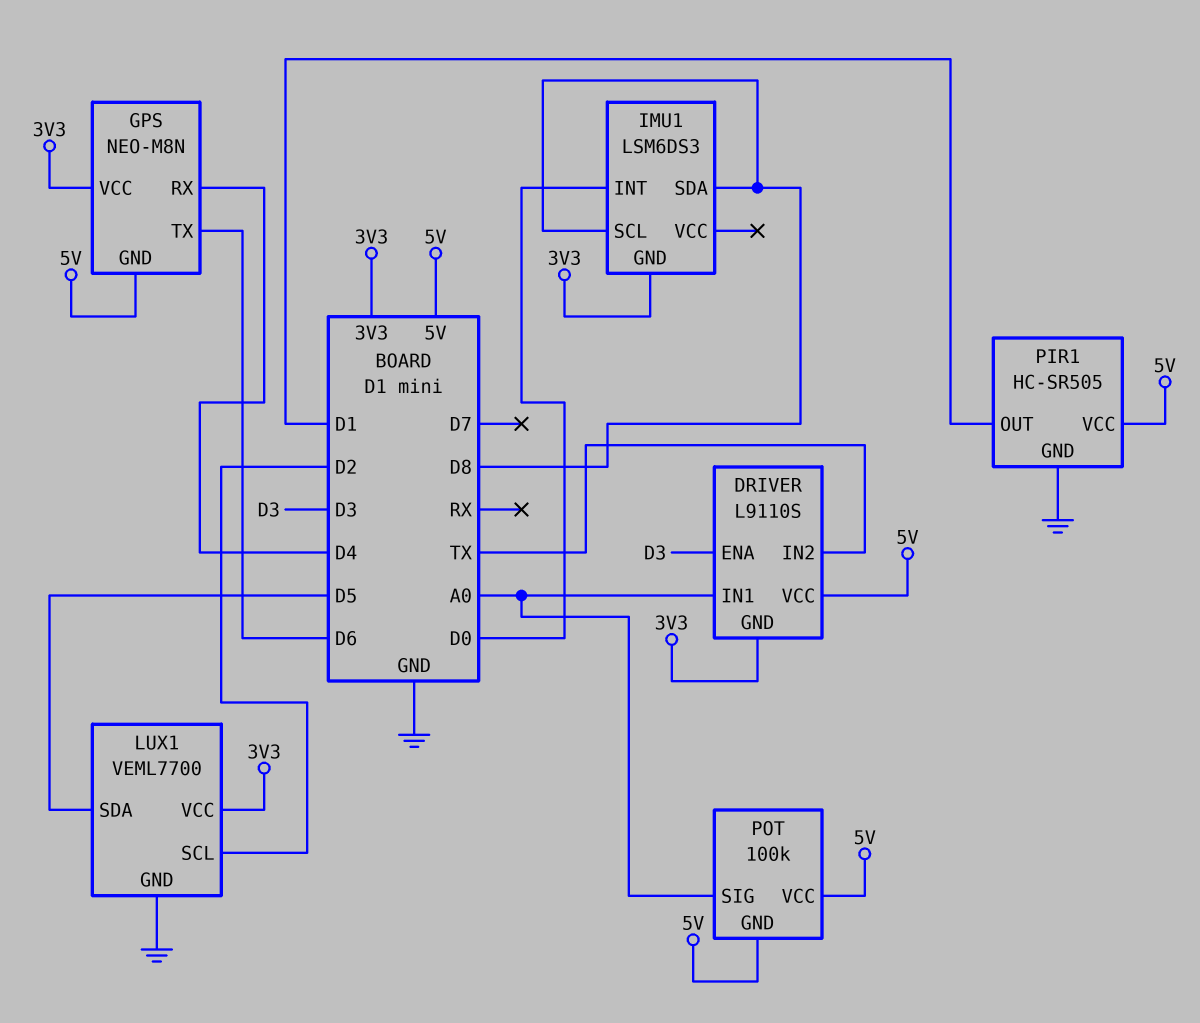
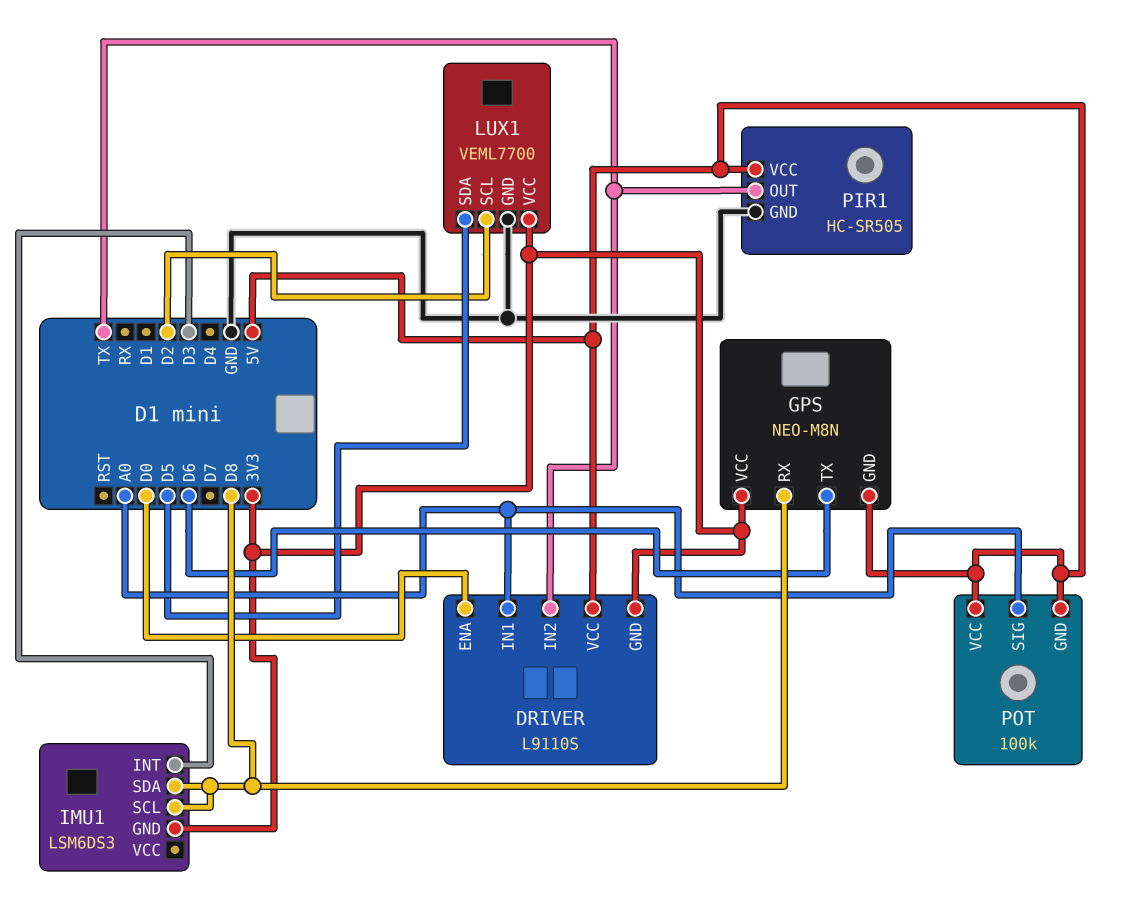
DRIVER pin ENA: D3 -> D0
GPS pin RX: D4 -> D8
IMU1 pin INT: D0 -> D3
PIR1 pin OUT: D1 -> TX

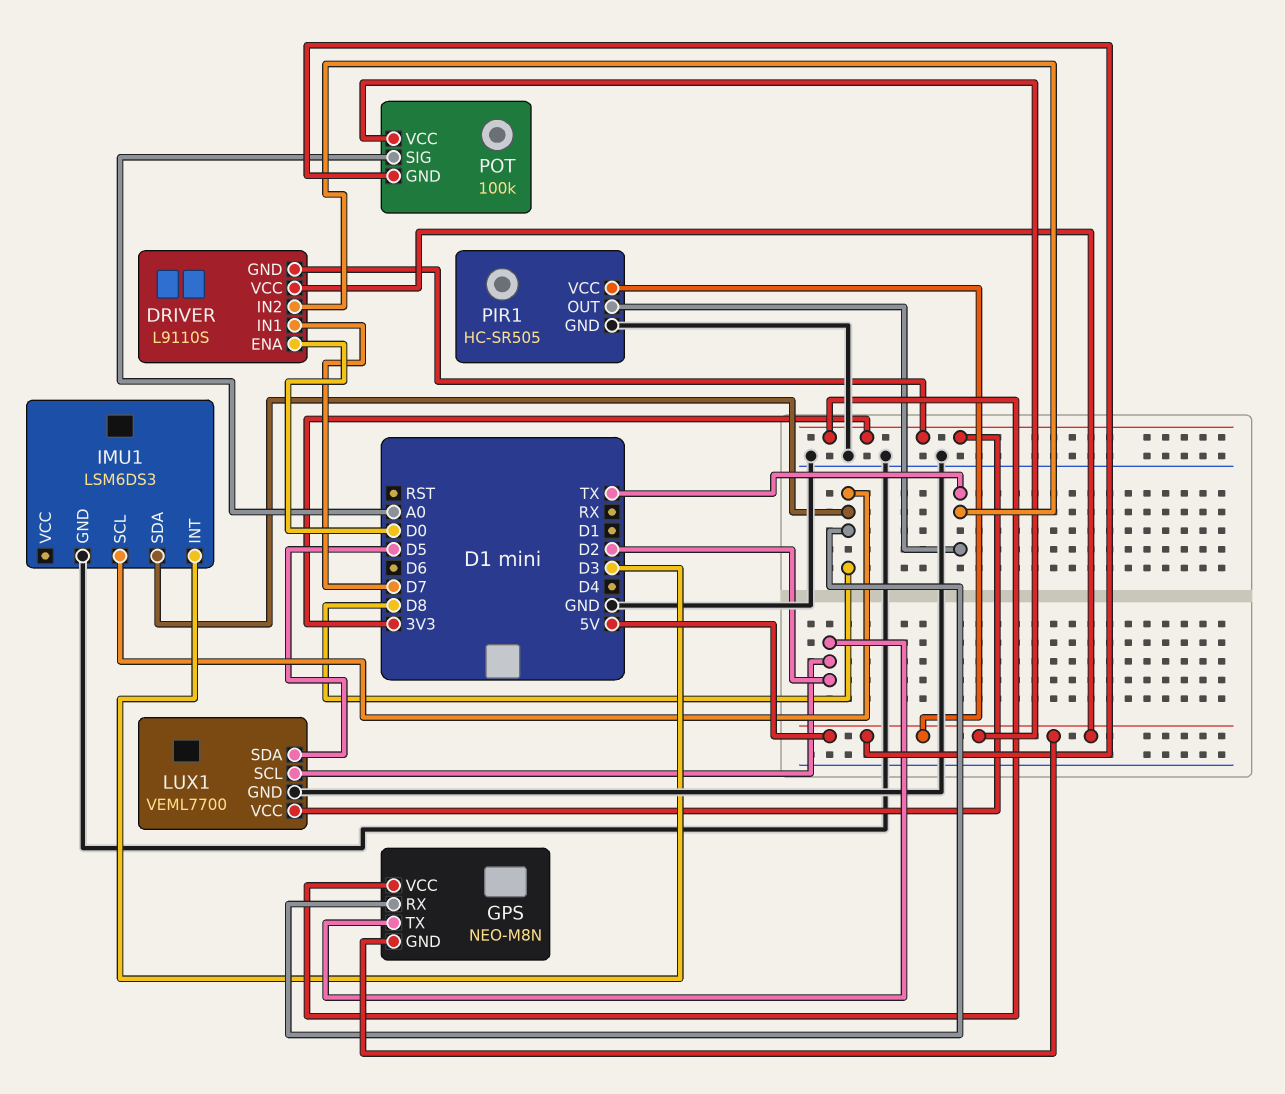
DRIVER pin IN1: A0 -> D7
GPS pin TX: D6 -> D2
IMU1 pin GND: 3V3 -> GND

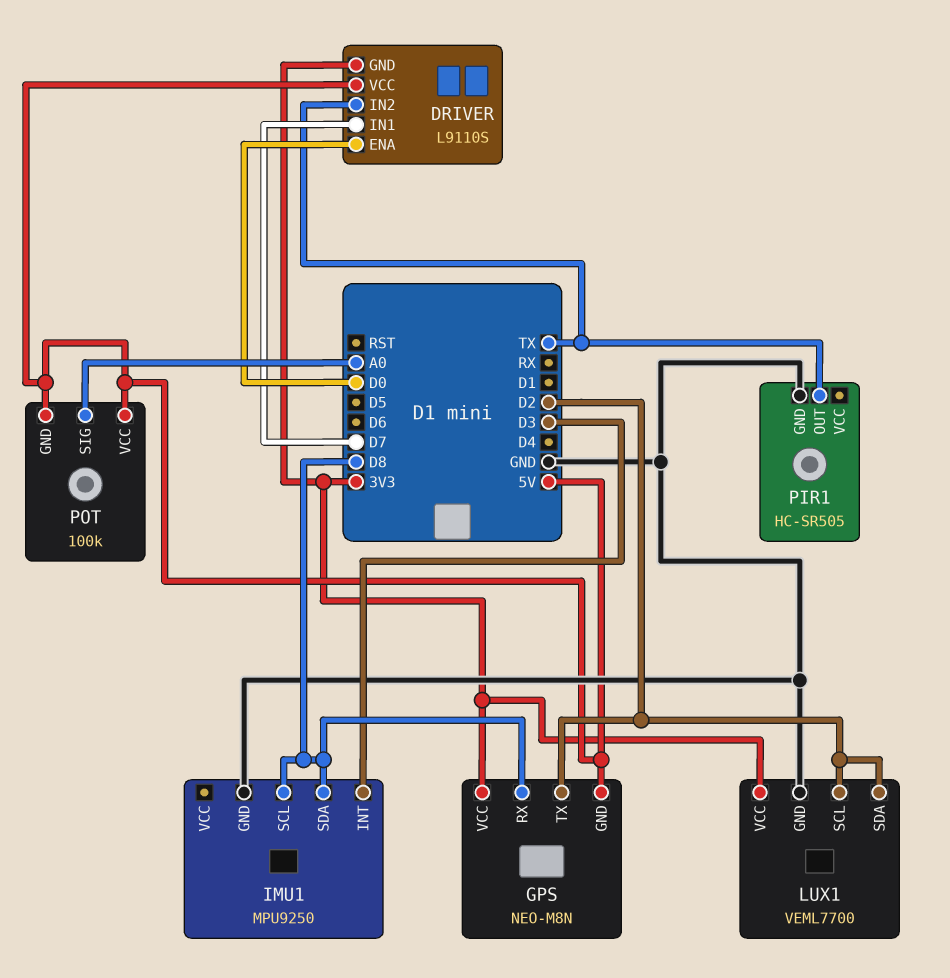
IMU1: LSM6DS3 -> MPU9250
LUX1 pin SDA: D5 -> D2
PIR1 pin VCC: 5V -> none

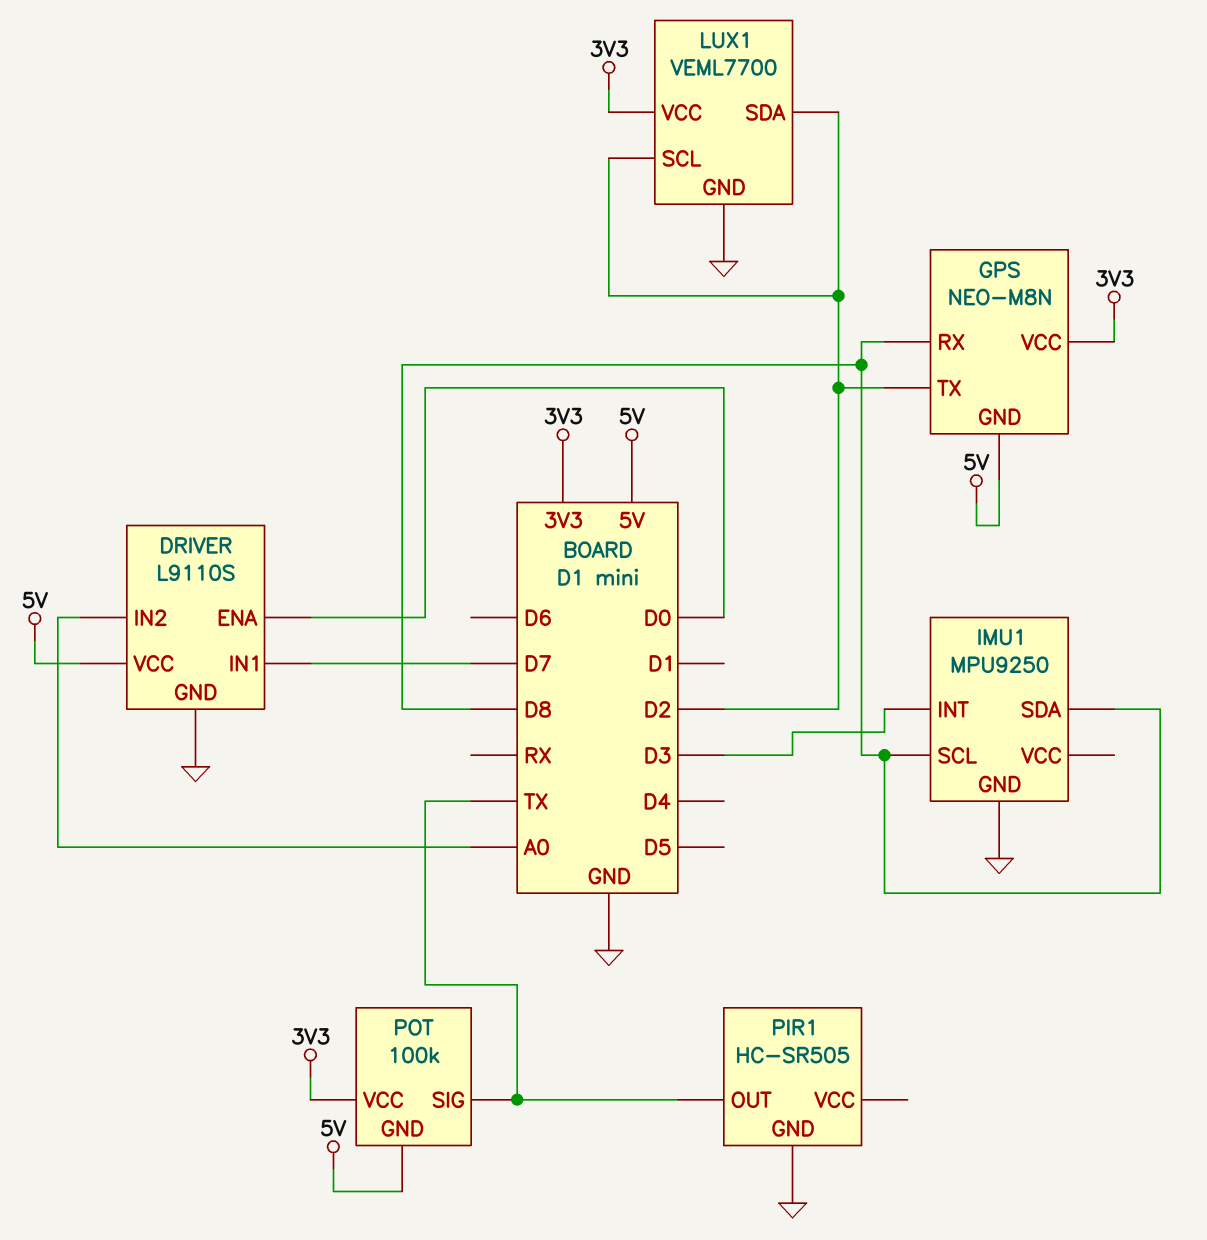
DRIVER pin GND: 3V3 -> GND
DRIVER pin IN2: TX -> A0
POT pin SIG: A0 -> TX
POT pin VCC: 5V -> 3V3

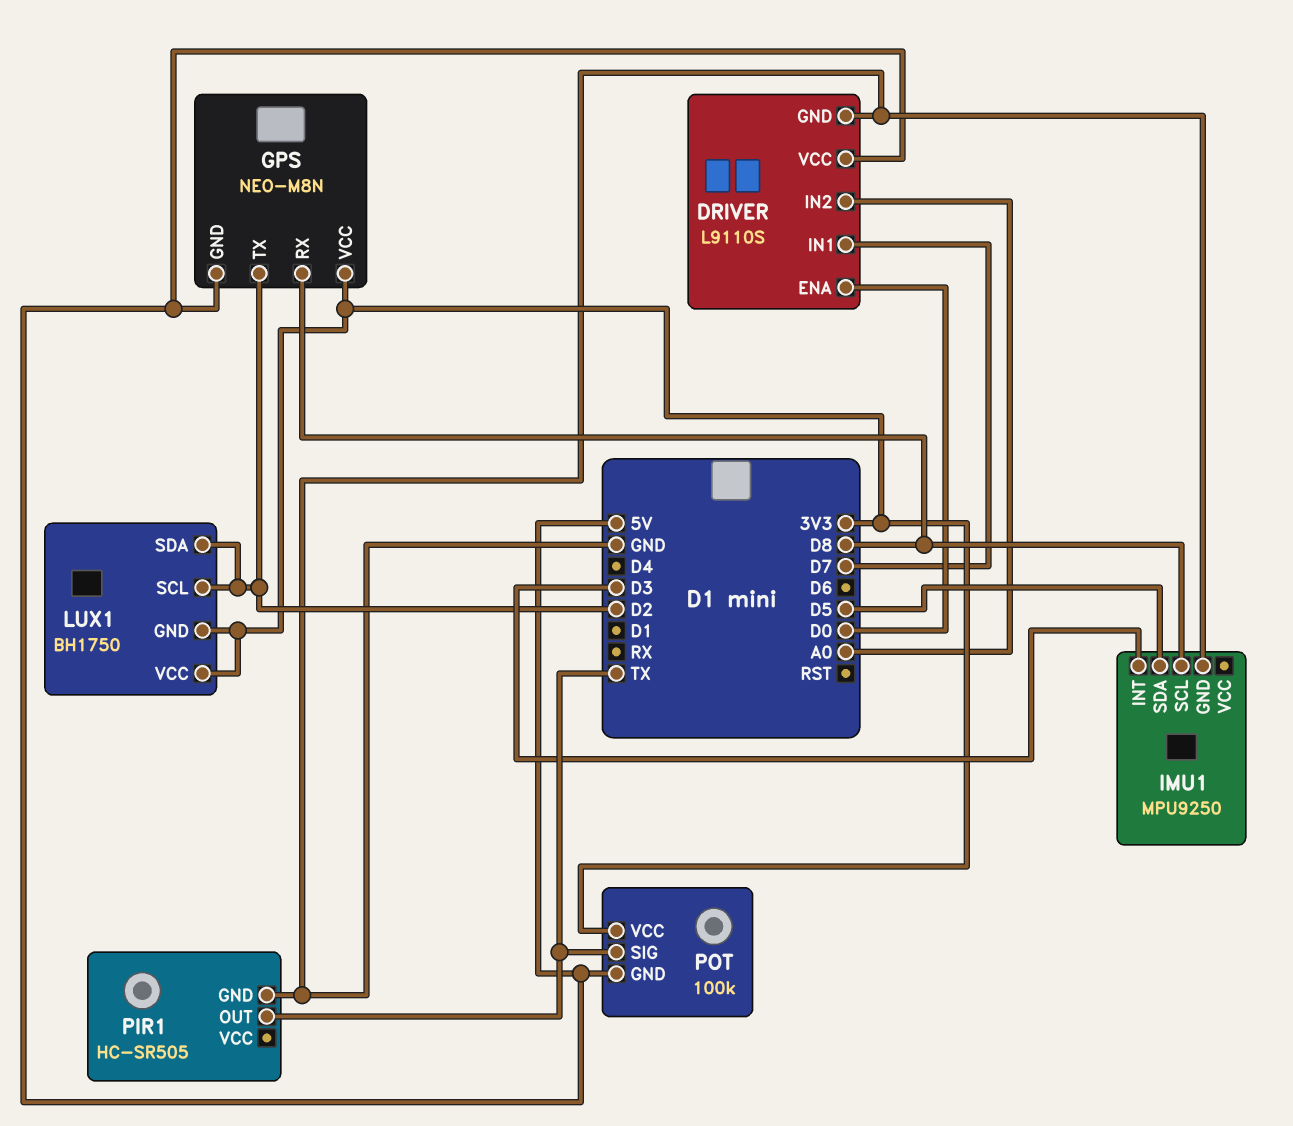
IMU1 pin SDA: D8 -> D5
LUX1: VEML7700 -> BH1750
LUX1 pin GND: GND -> 3V3

